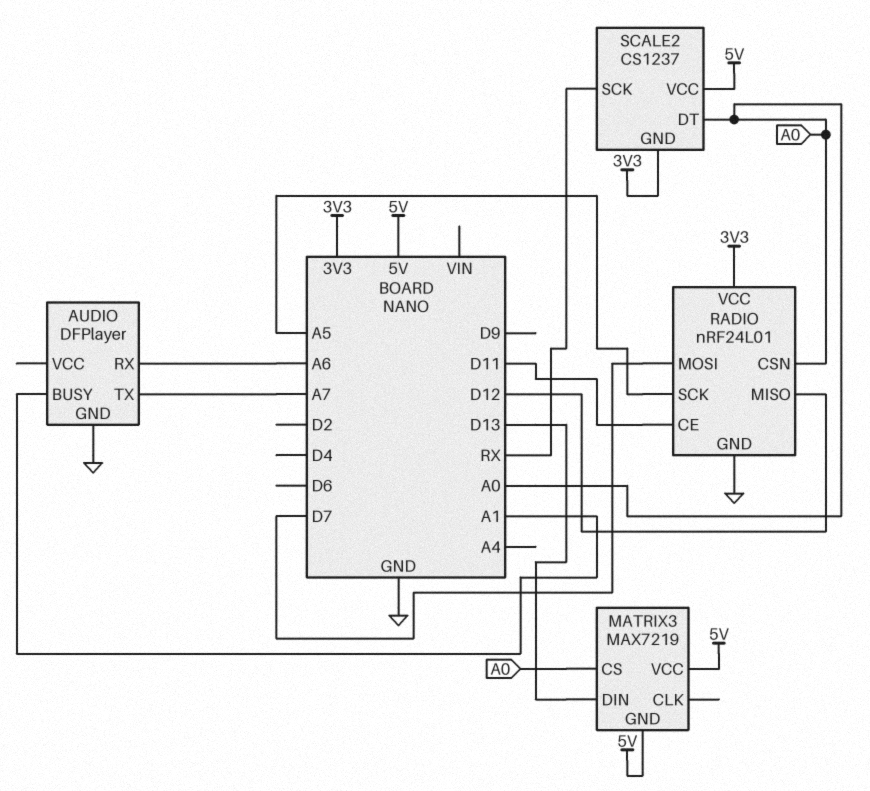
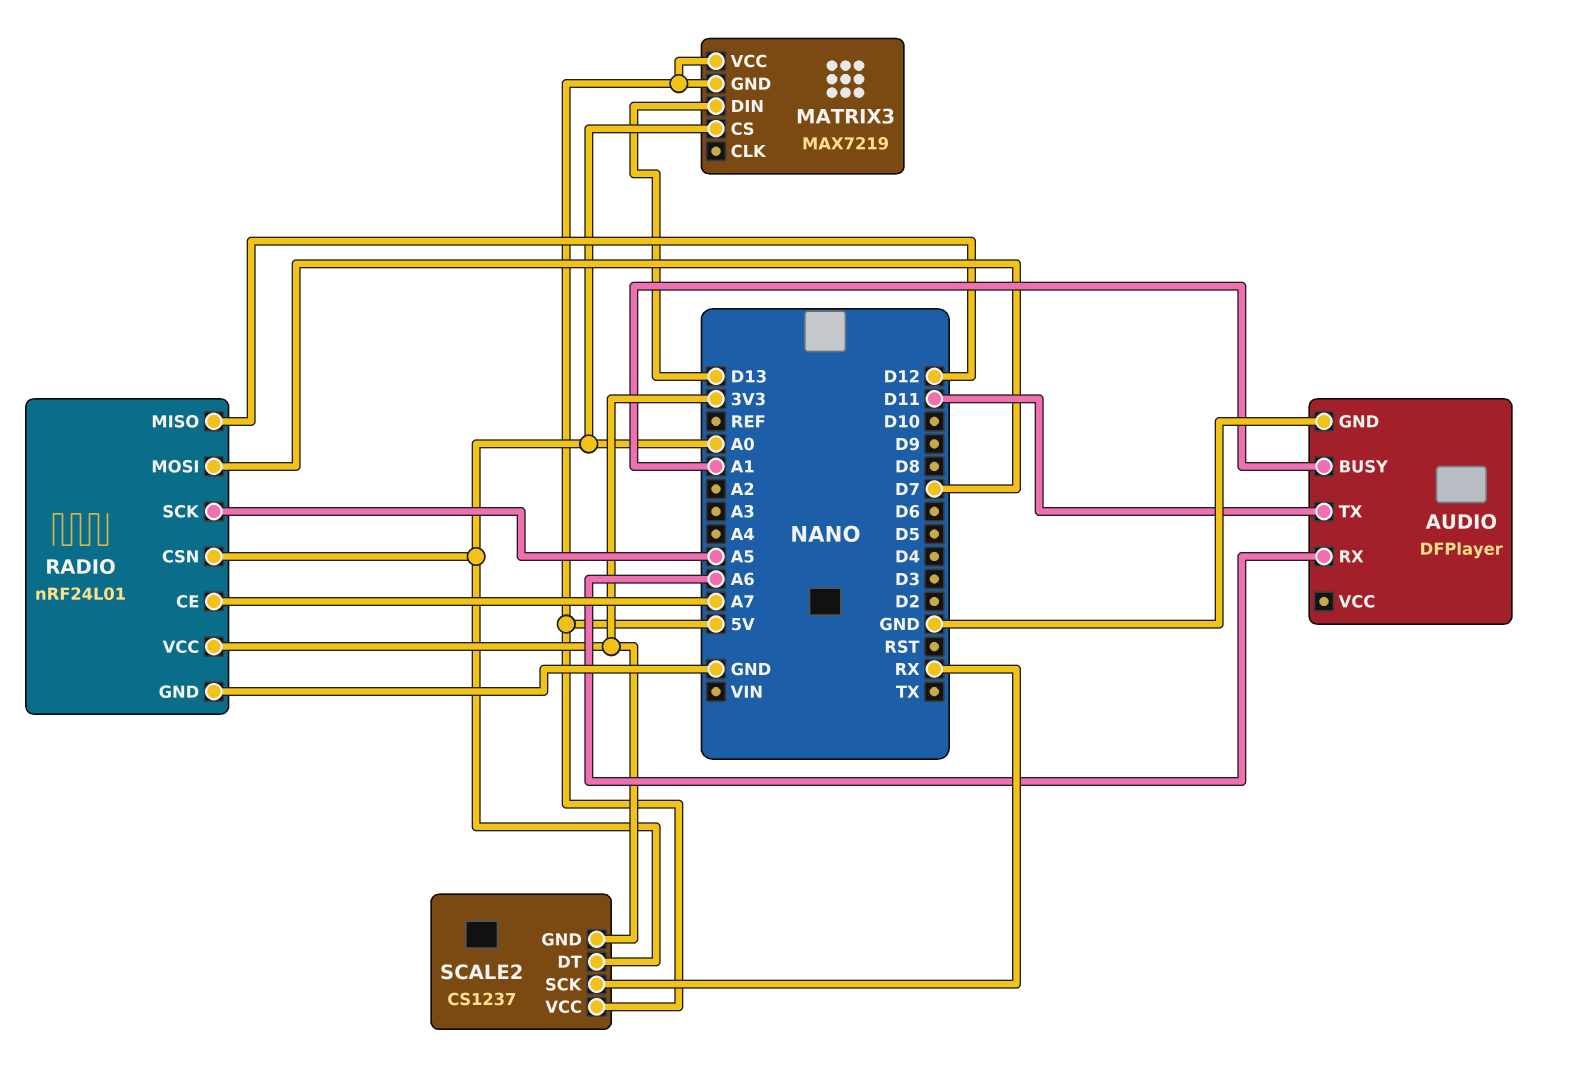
AUDIO pin TX: A7 -> D11
RADIO pin CE: D11 -> A7

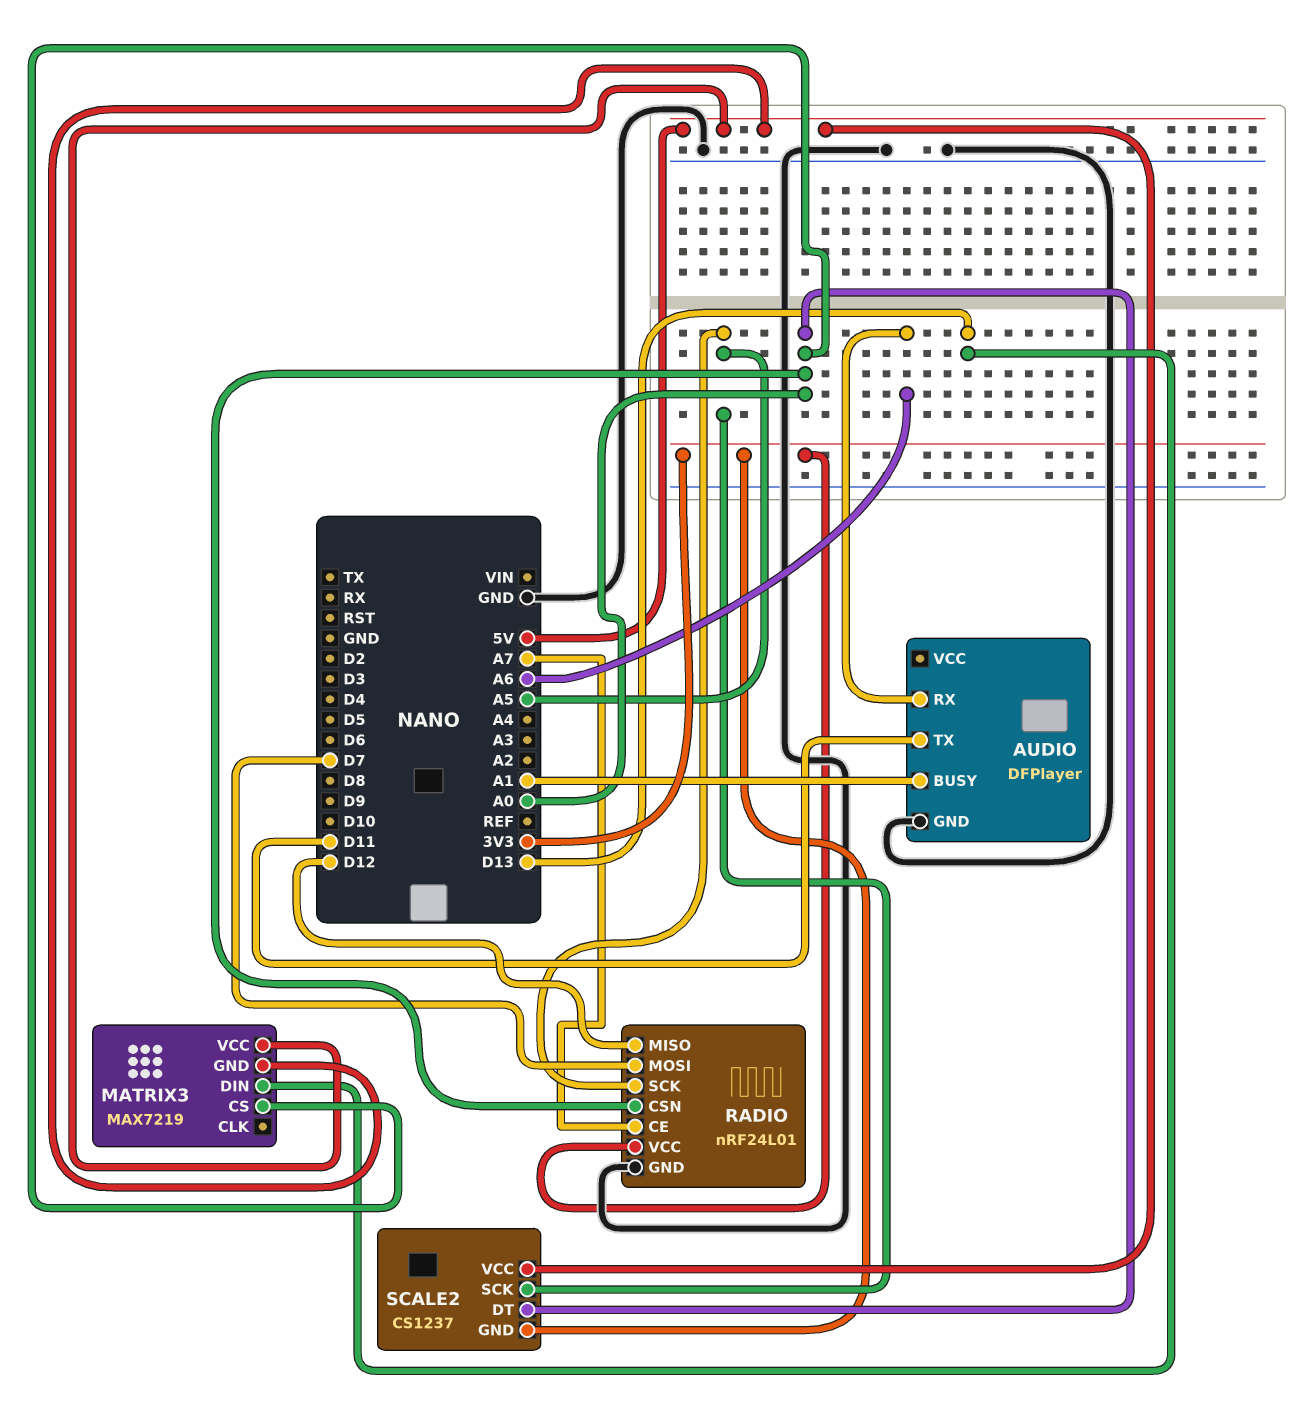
SCALE2 pin SCK: RX -> A5

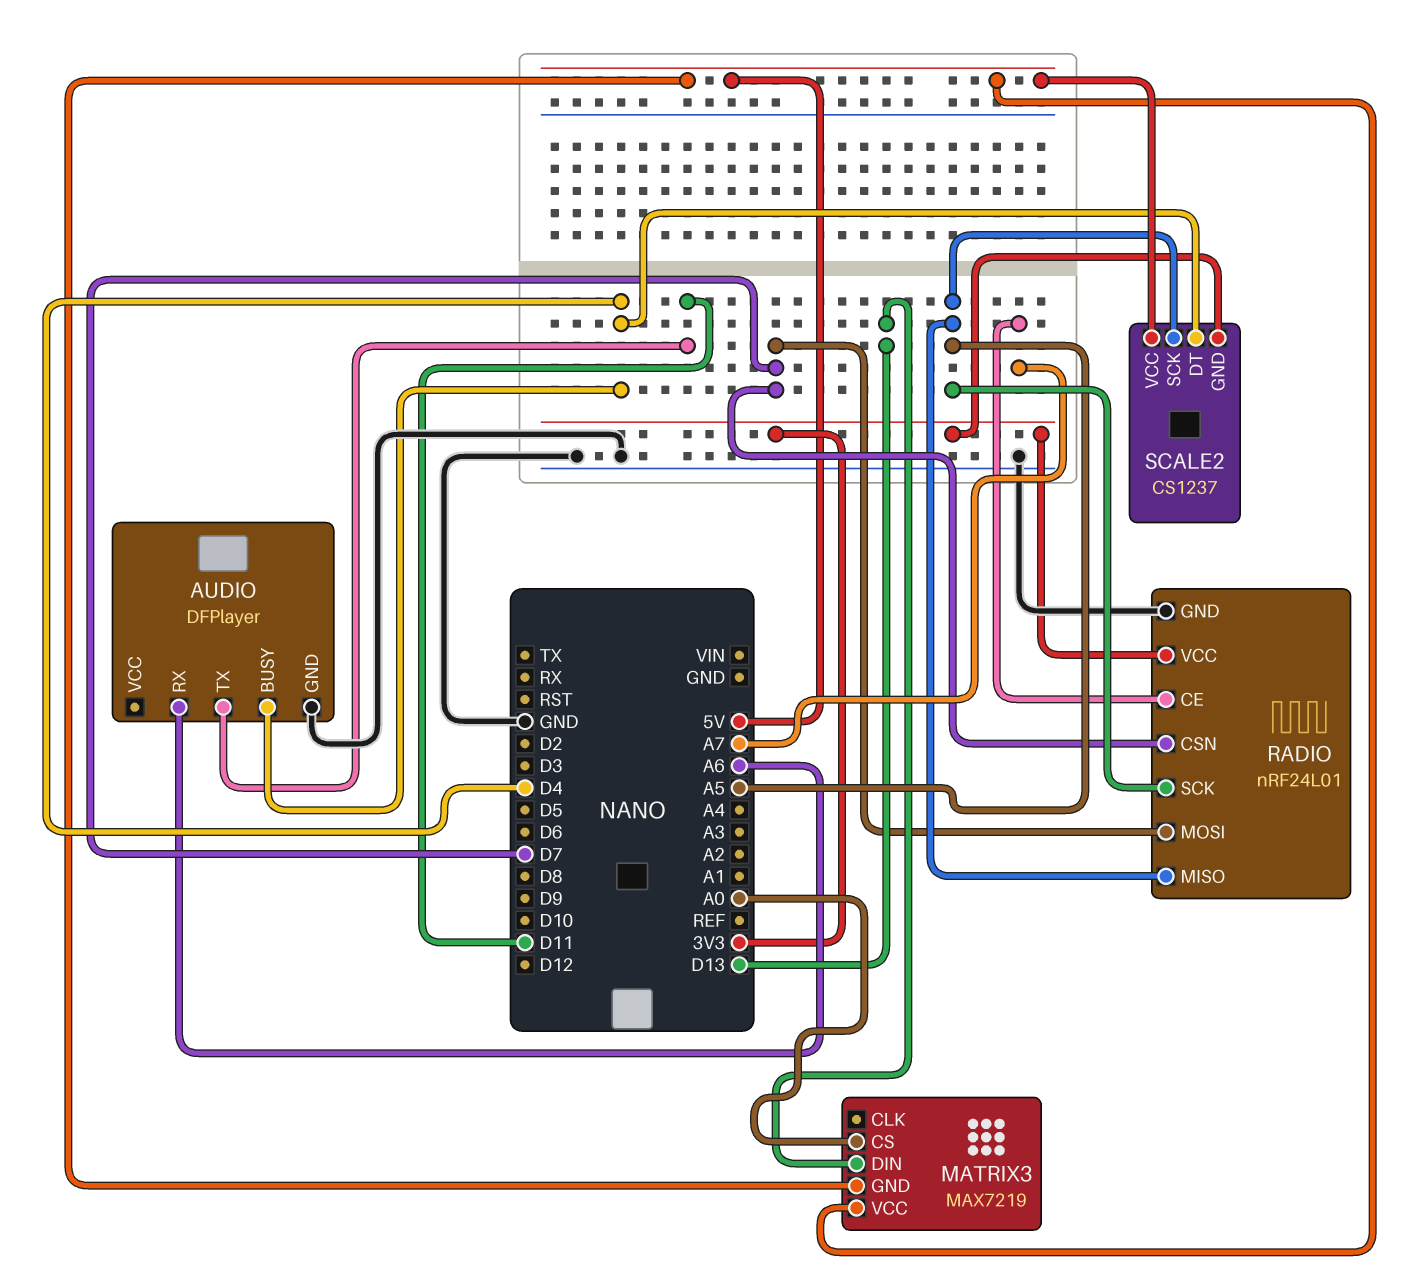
AUDIO pin BUSY: A1 -> D4
RADIO pin CSN: A0 -> D7
RADIO pin MISO: D12 -> A5
SCALE2 pin DT: A0 -> D4

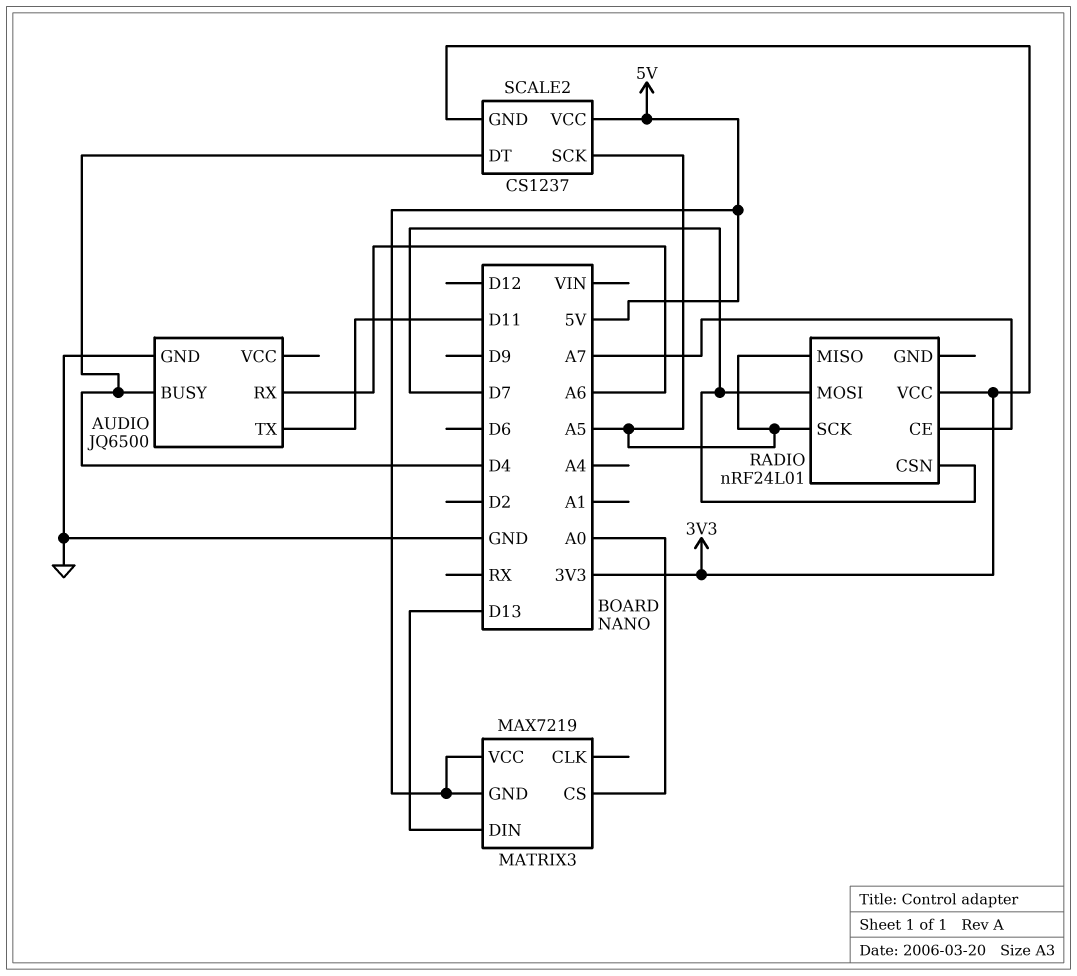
AUDIO: DFPlayer -> JQ6500
RADIO pin GND: GND -> none

